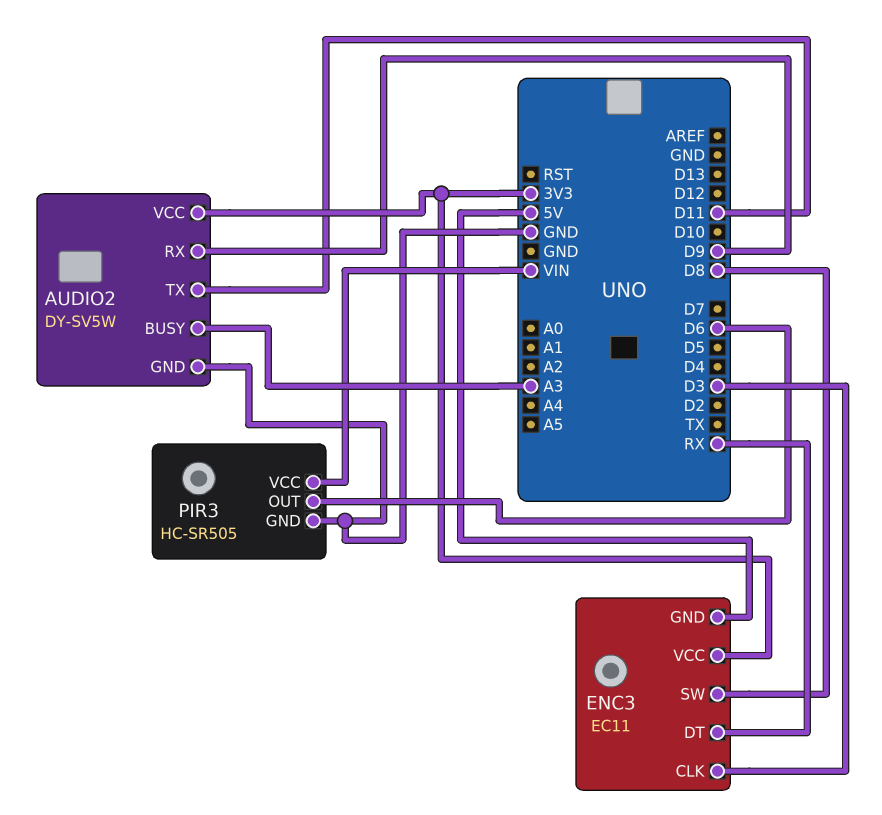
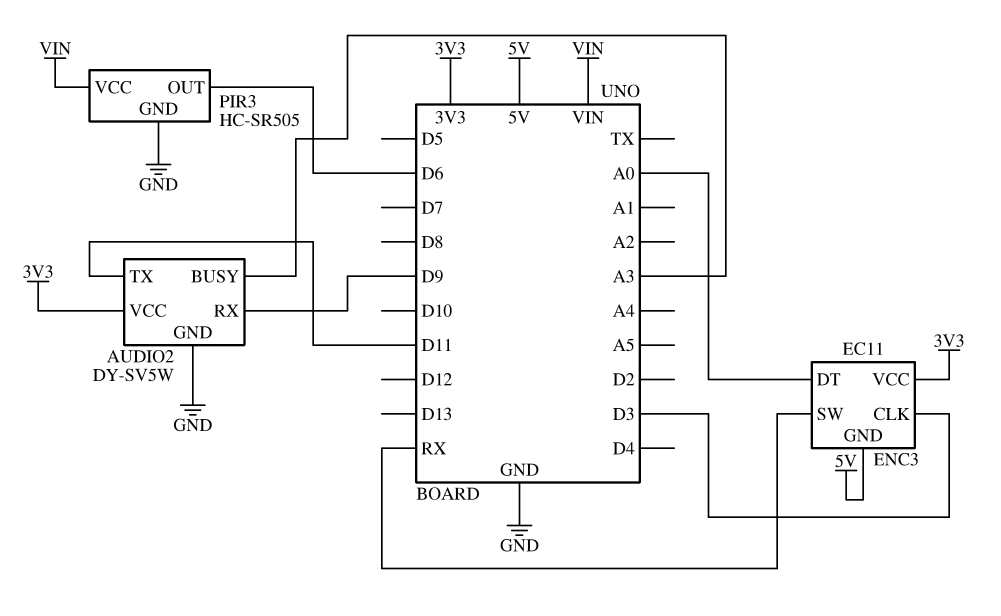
ENC3 pin DT: RX -> A0
ENC3 pin SW: D8 -> RX

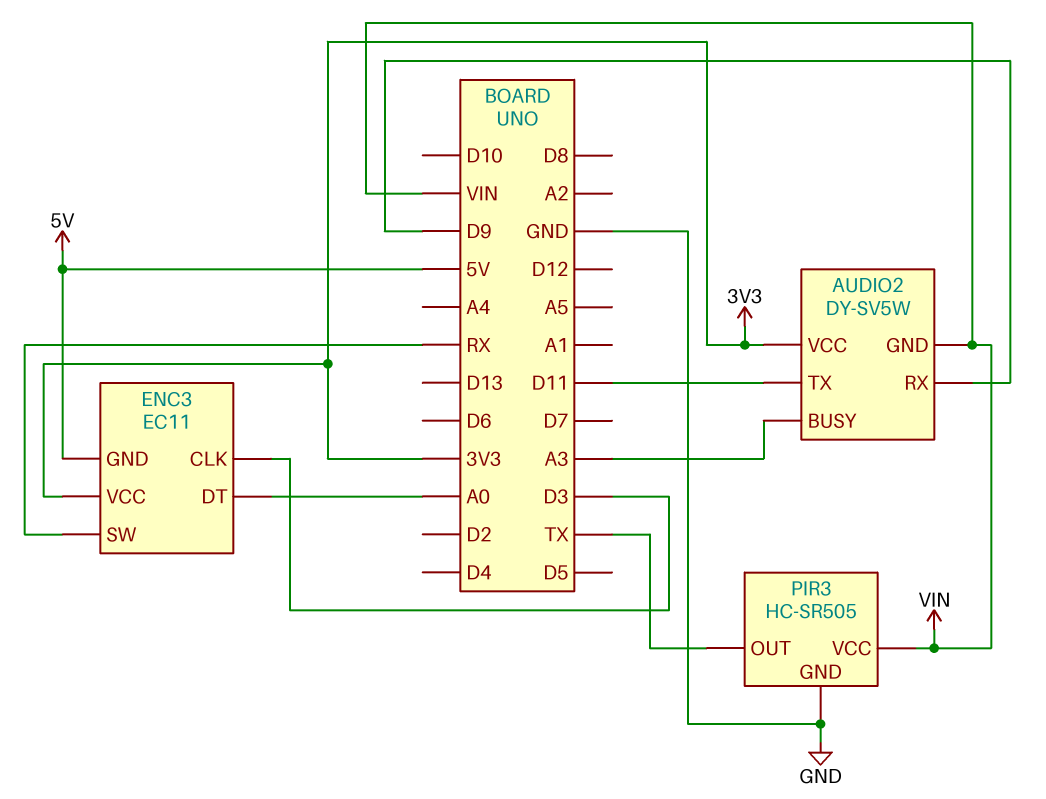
AUDIO2 pin GND: GND -> VIN
PIR3 pin OUT: D6 -> TX

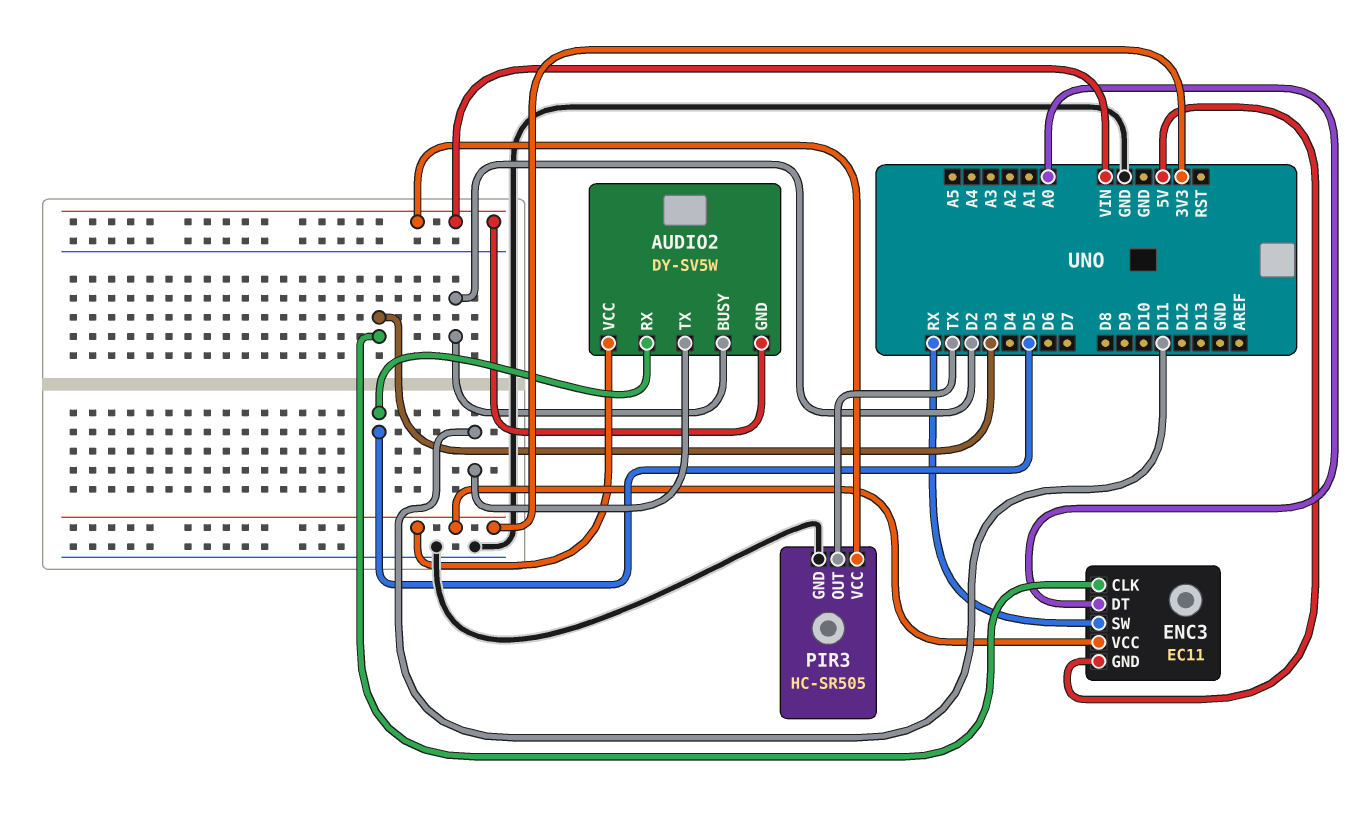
AUDIO2 pin BUSY: A3 -> D2
AUDIO2 pin RX: D9 -> D5

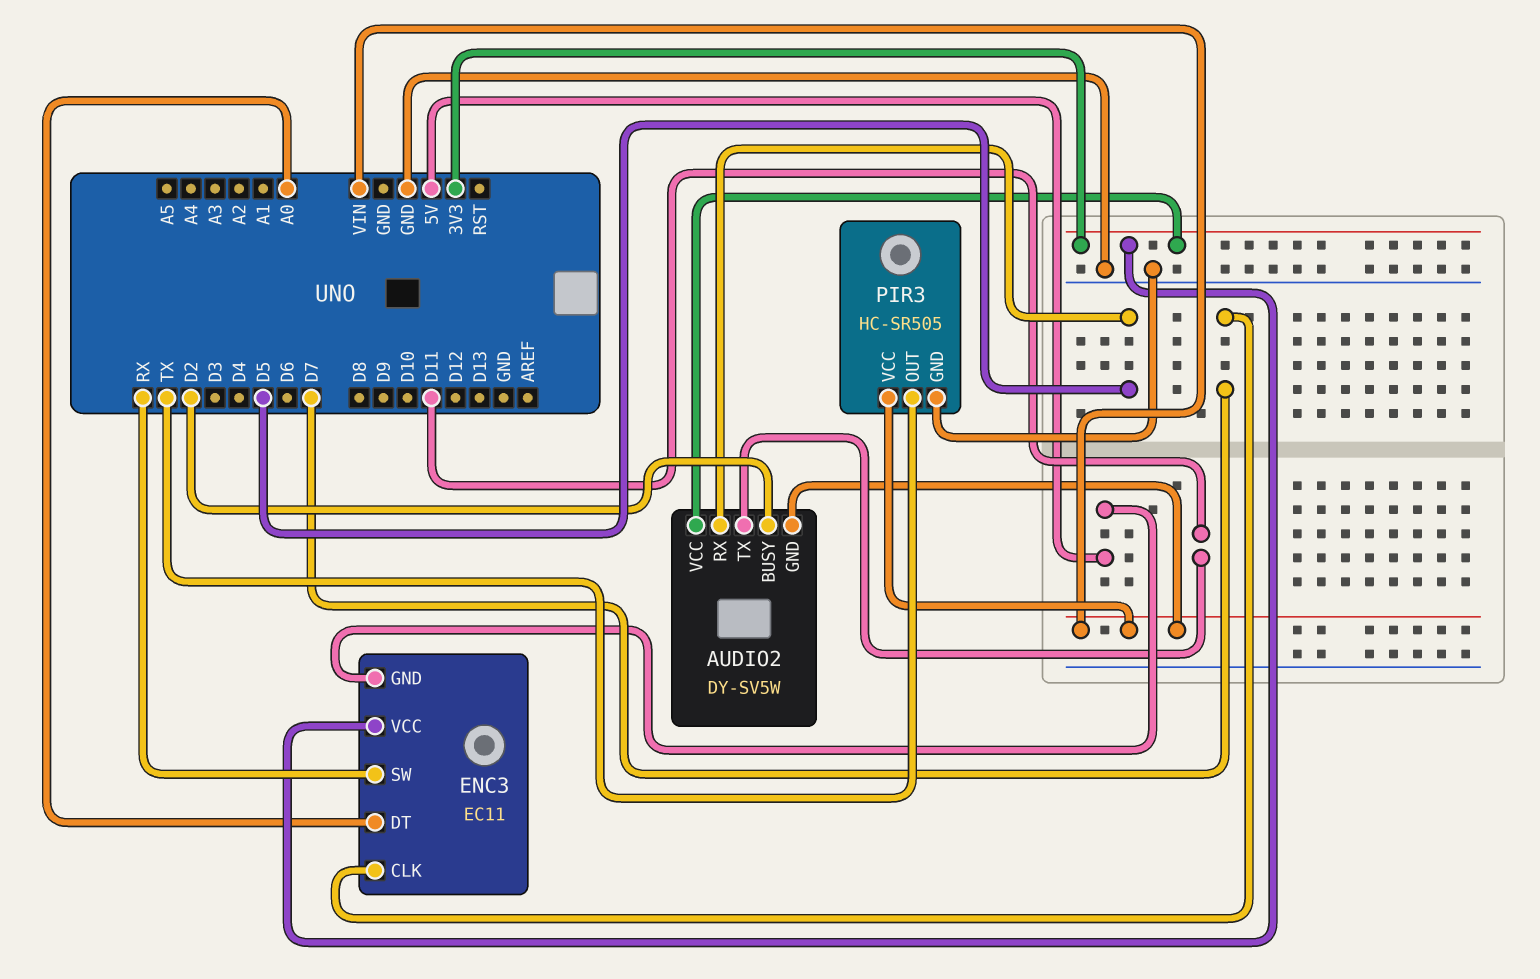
ENC3 pin CLK: D3 -> D7

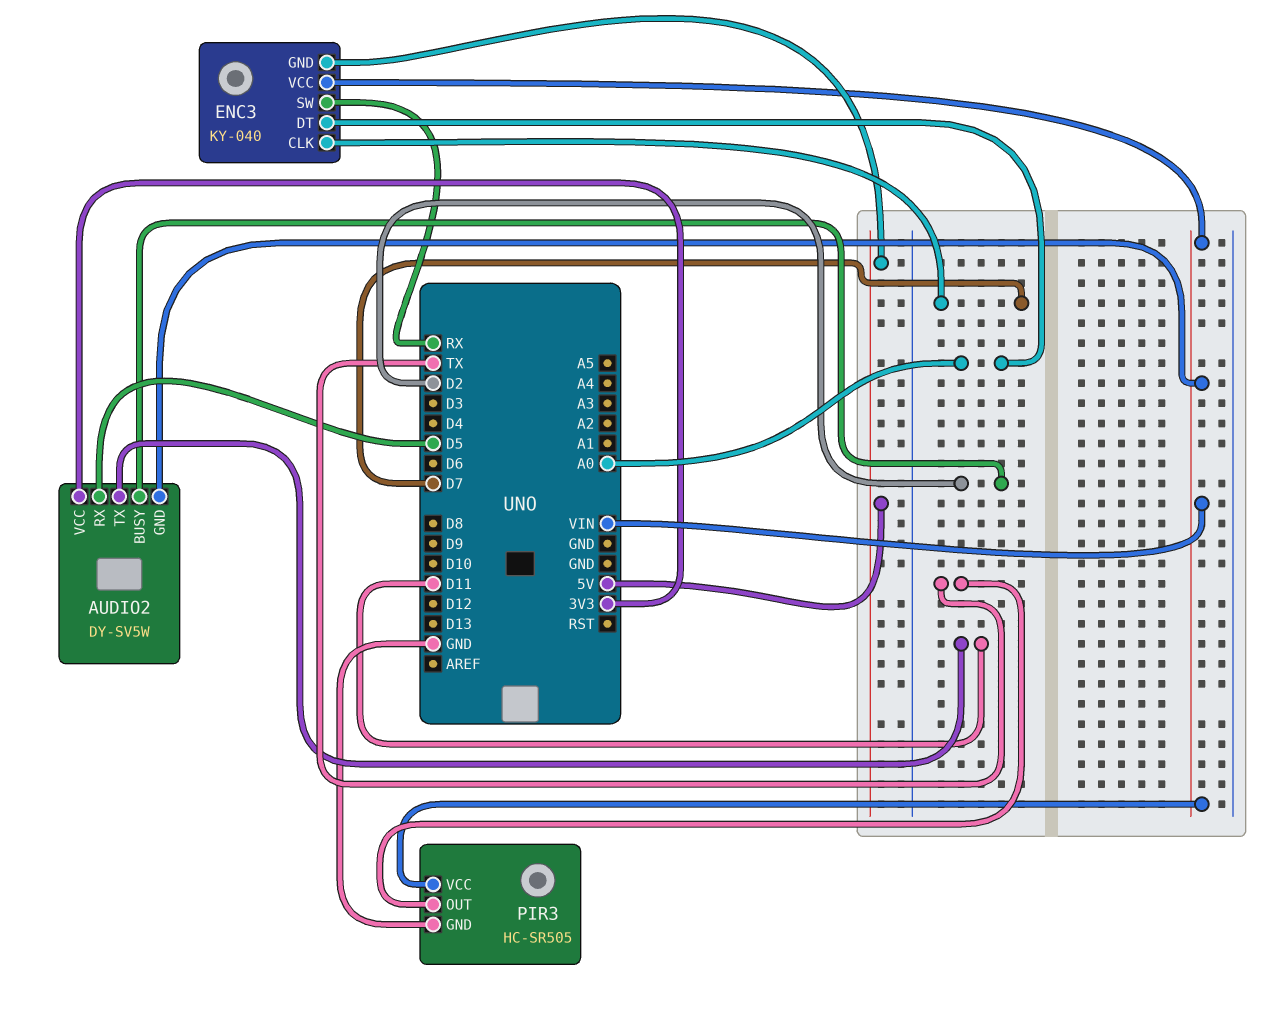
ENC3: EC11 -> KY-040
ENC3 pin VCC: 3V3 -> VIN

